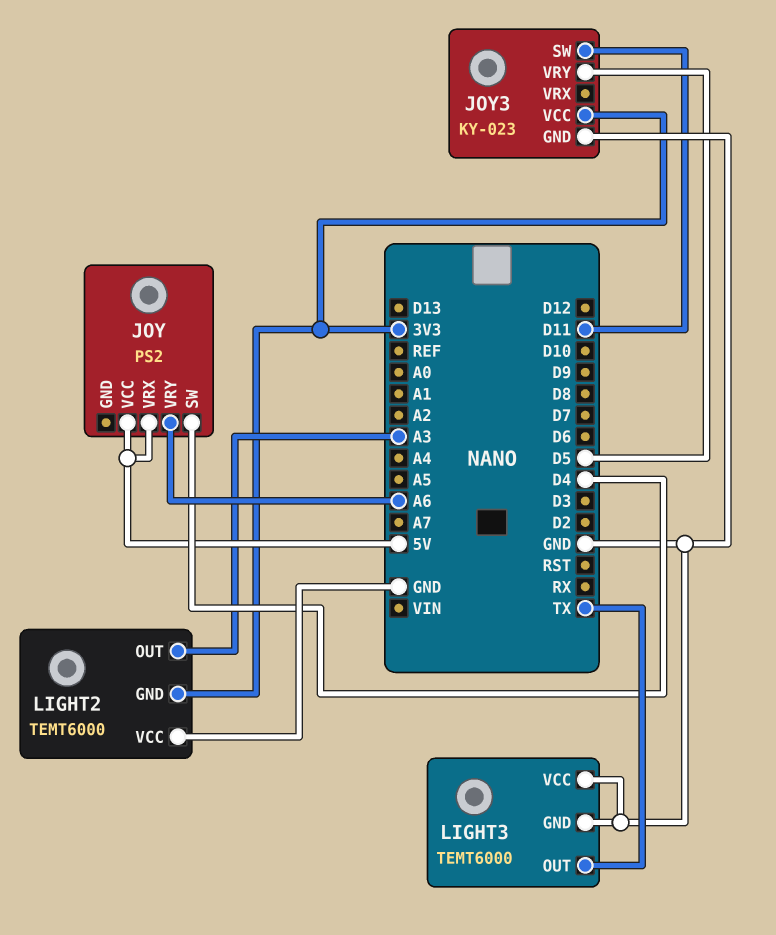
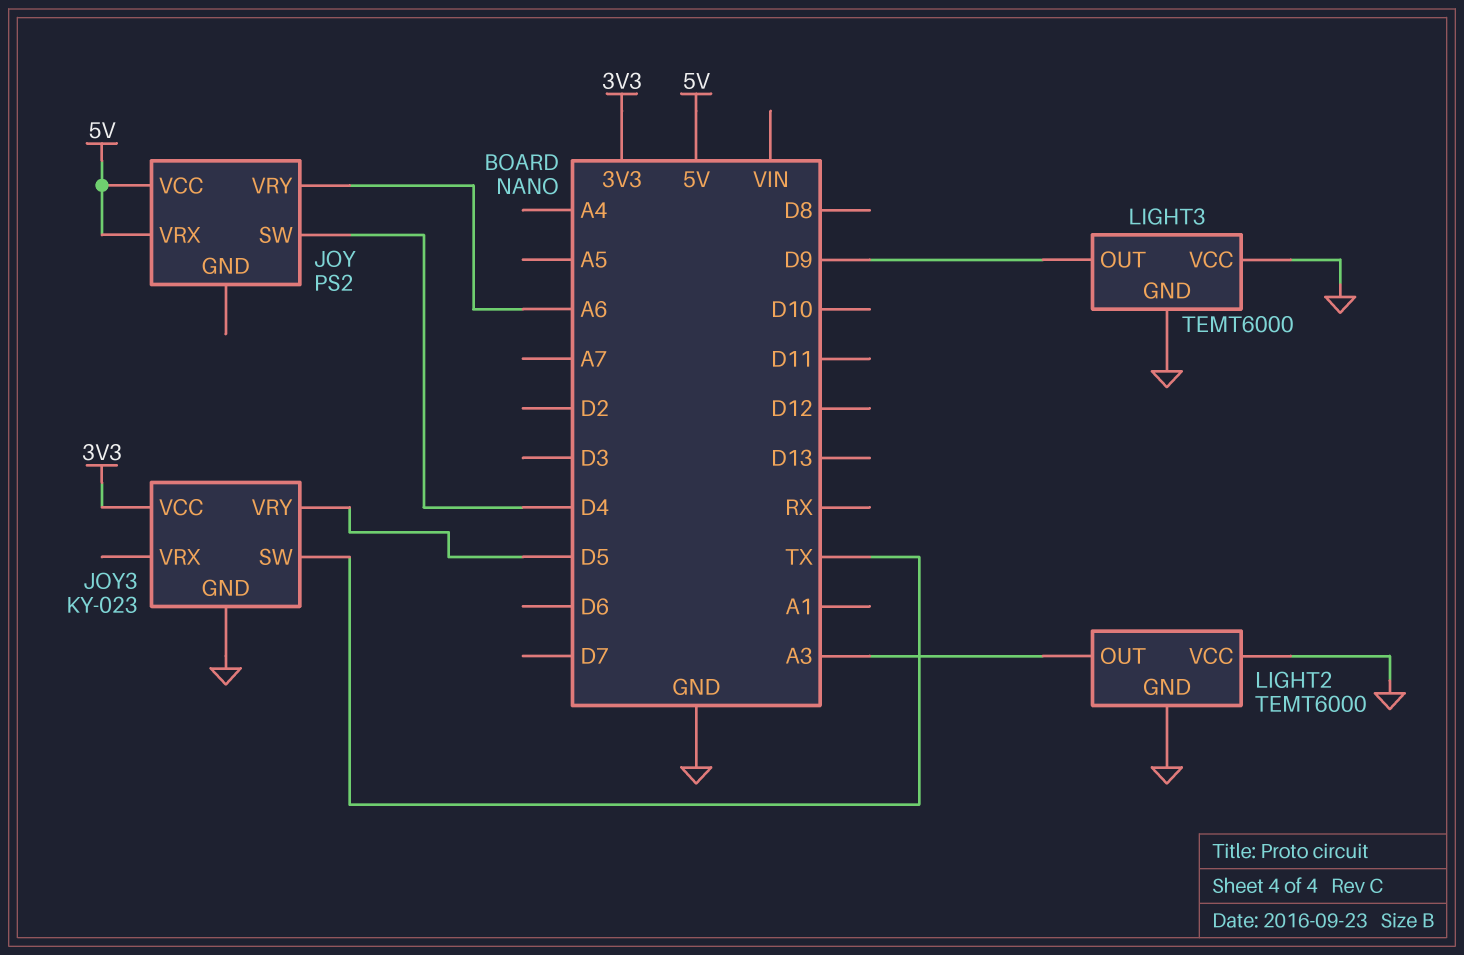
JOY3 pin SW: D11 -> TX
LIGHT2 pin GND: 3V3 -> GND
LIGHT3 pin OUT: TX -> D9

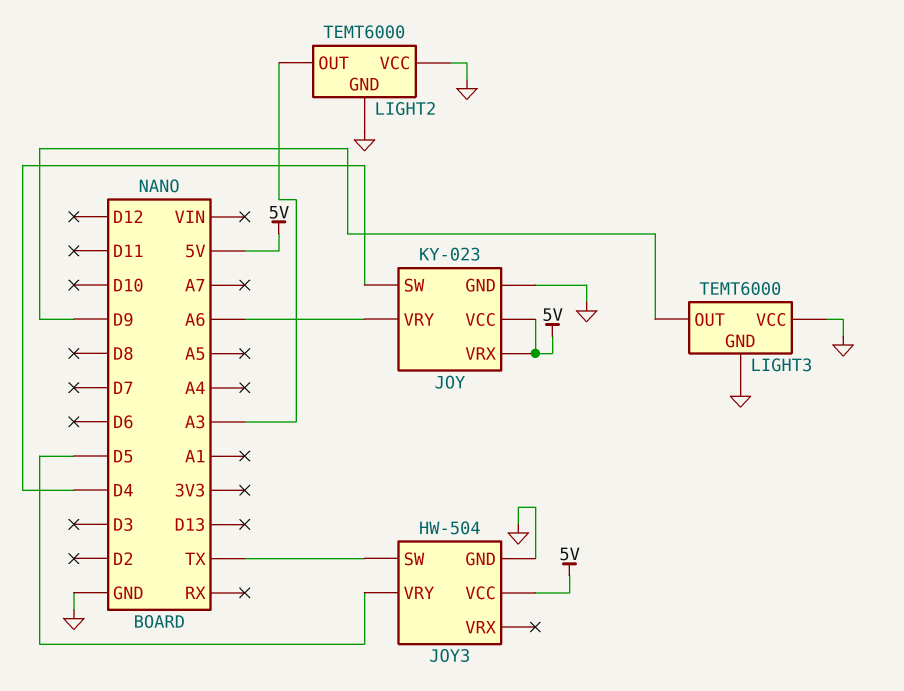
JOY: PS2 -> KY-023
JOY pin GND: none -> GND
JOY3: KY-023 -> HW-504
JOY3 pin VCC: 3V3 -> 5V

